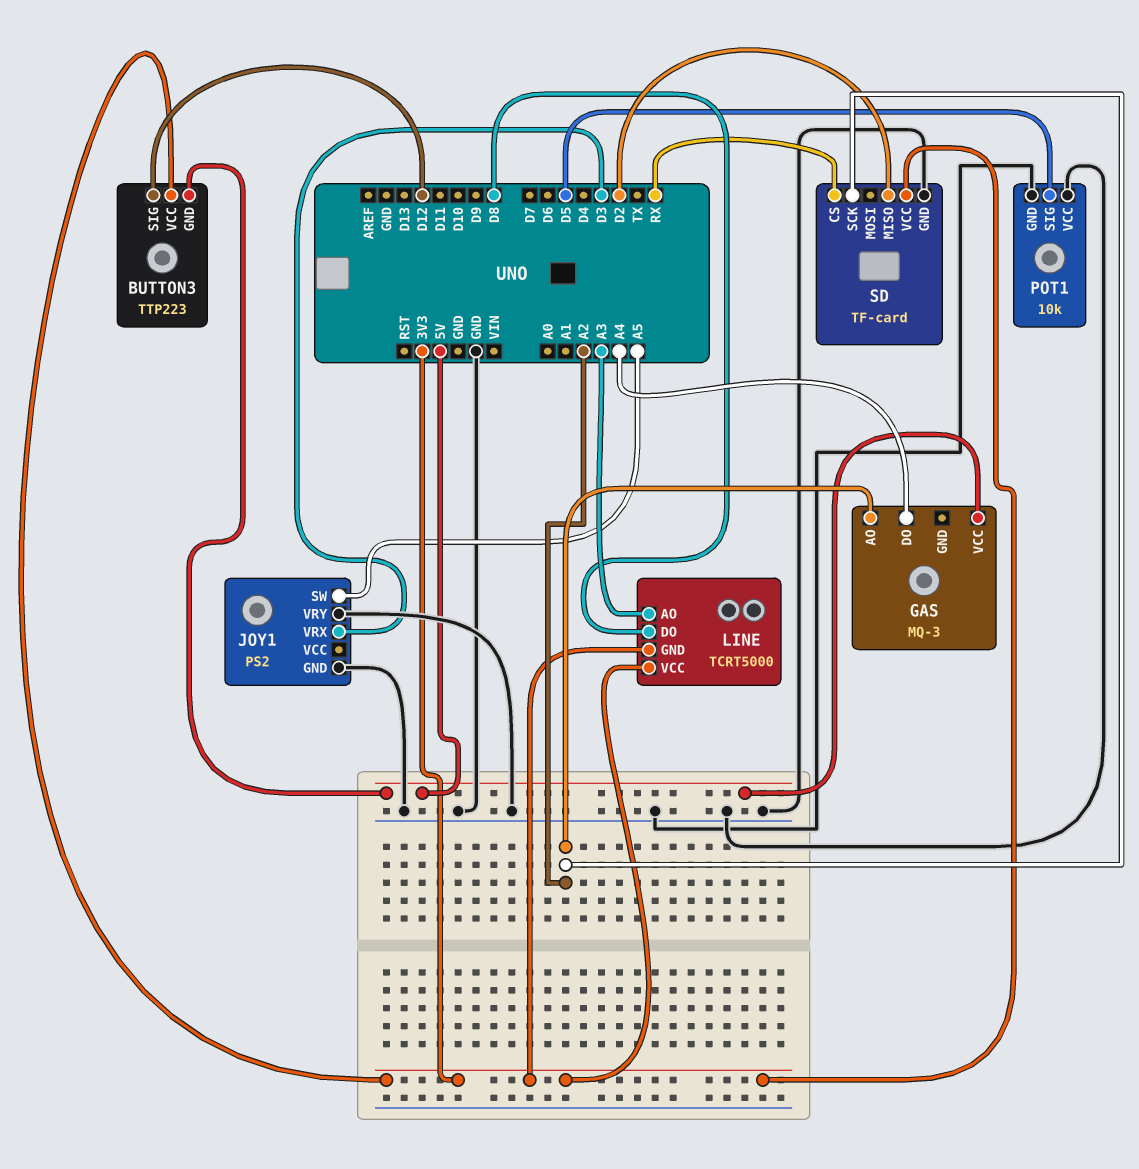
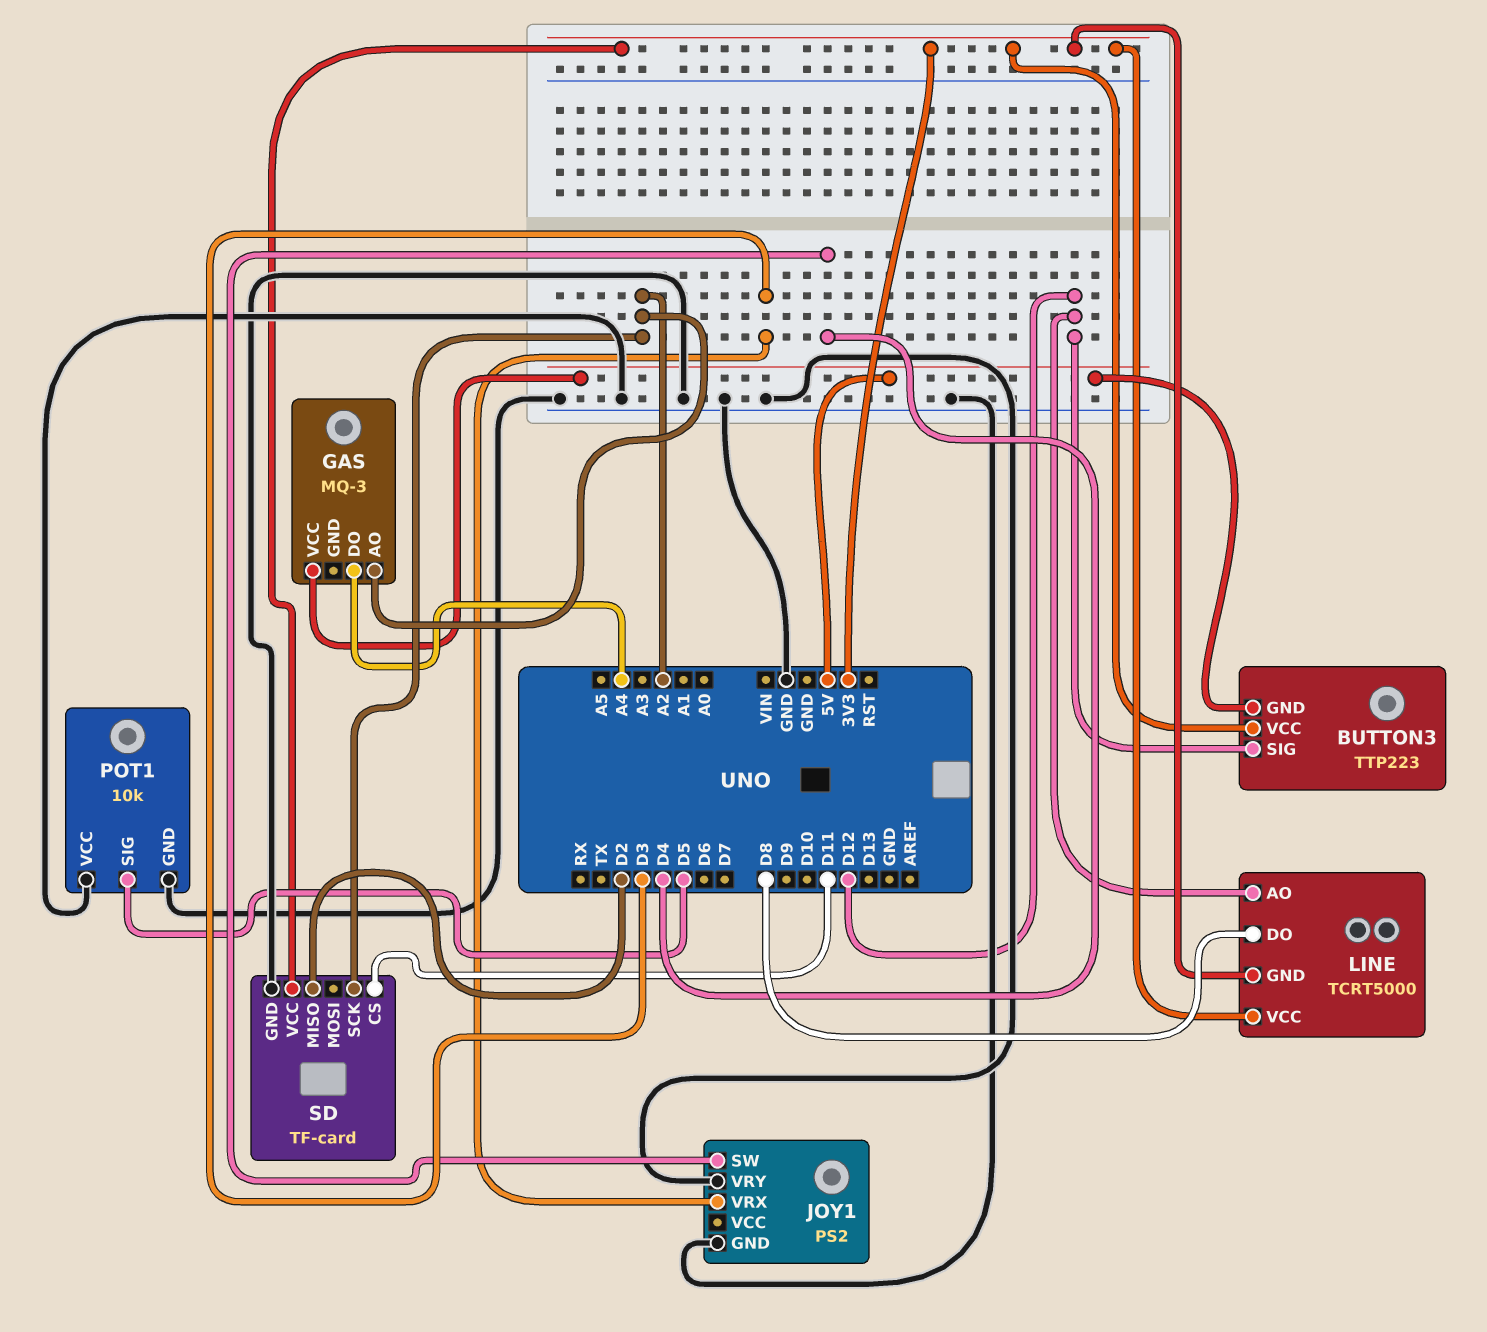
JOY1 pin SW: A5 -> D4
LINE pin AO: A3 -> D12
SD pin CS: RX -> D11

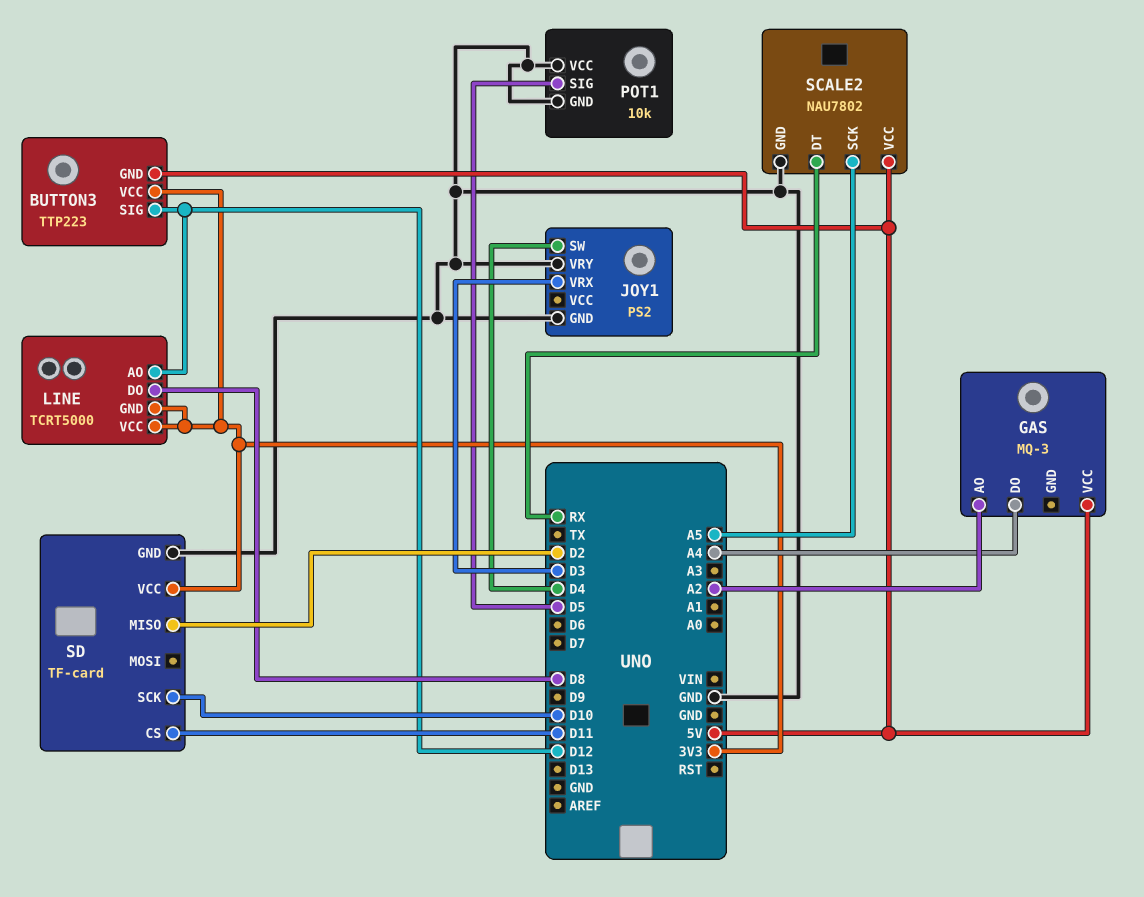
SCALE2: none -> NAU7802
SCALE2 pin DT: none -> RX
SCALE2 pin GND: none -> GND
SCALE2 pin SCK: none -> A5
SCALE2 pin VCC: none -> 5V
SD pin SCK: A2 -> D10

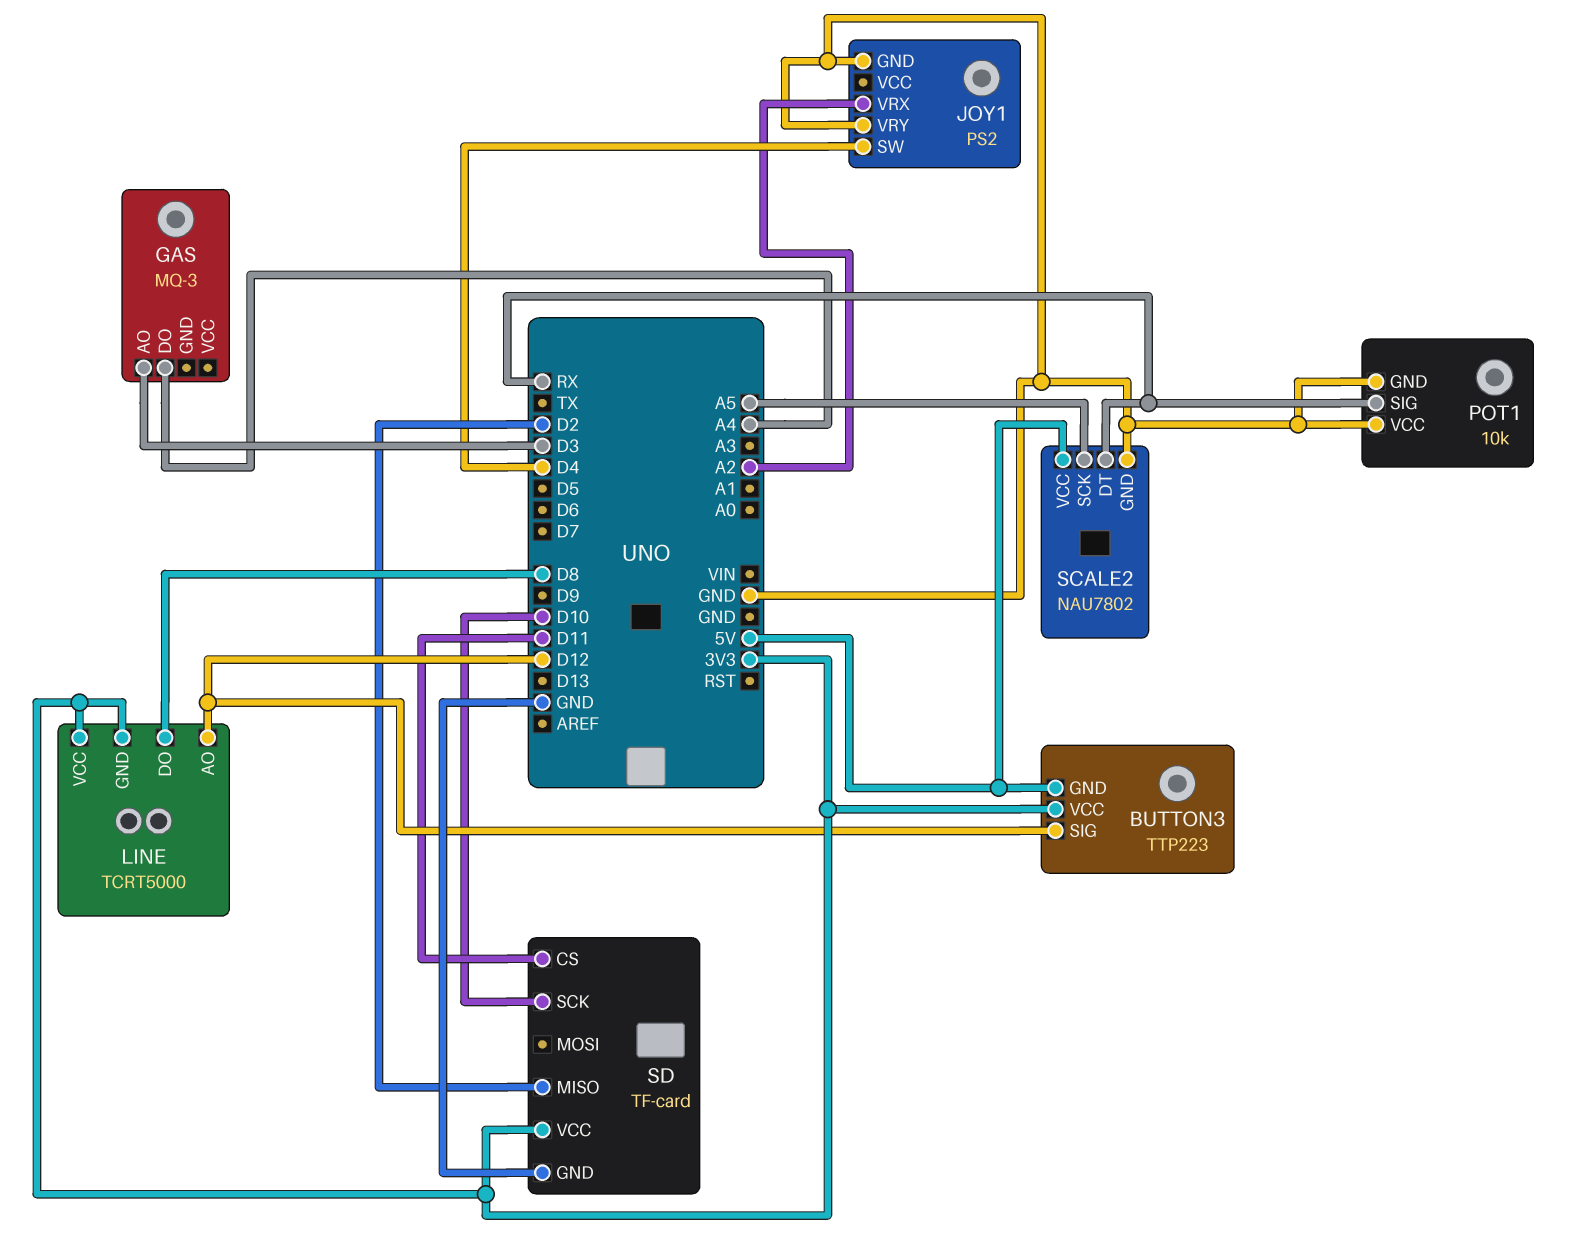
GAS pin AO: A2 -> D3
GAS pin VCC: 5V -> none
JOY1 pin VRX: D3 -> A2
POT1 pin SIG: D5 -> RX

